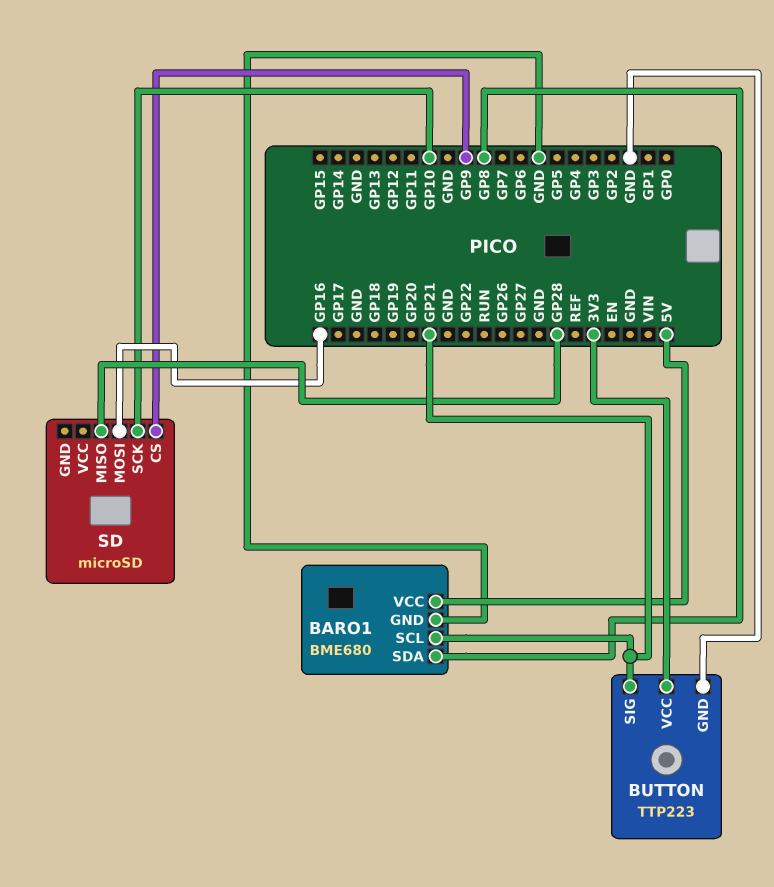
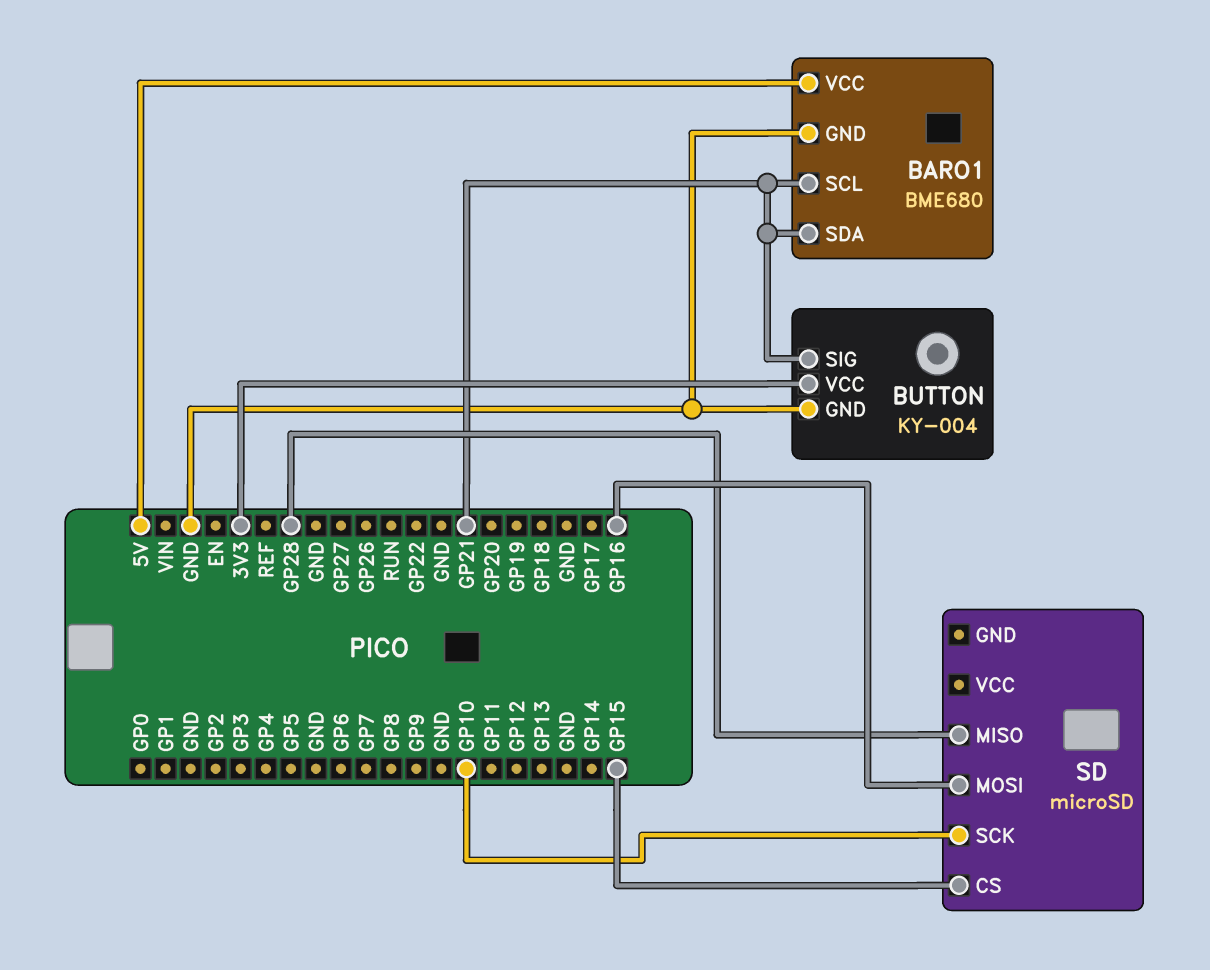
BARO1 pin SDA: GP8 -> GP21
BUTTON: TTP223 -> KY-004
SD pin CS: GP9 -> GP15

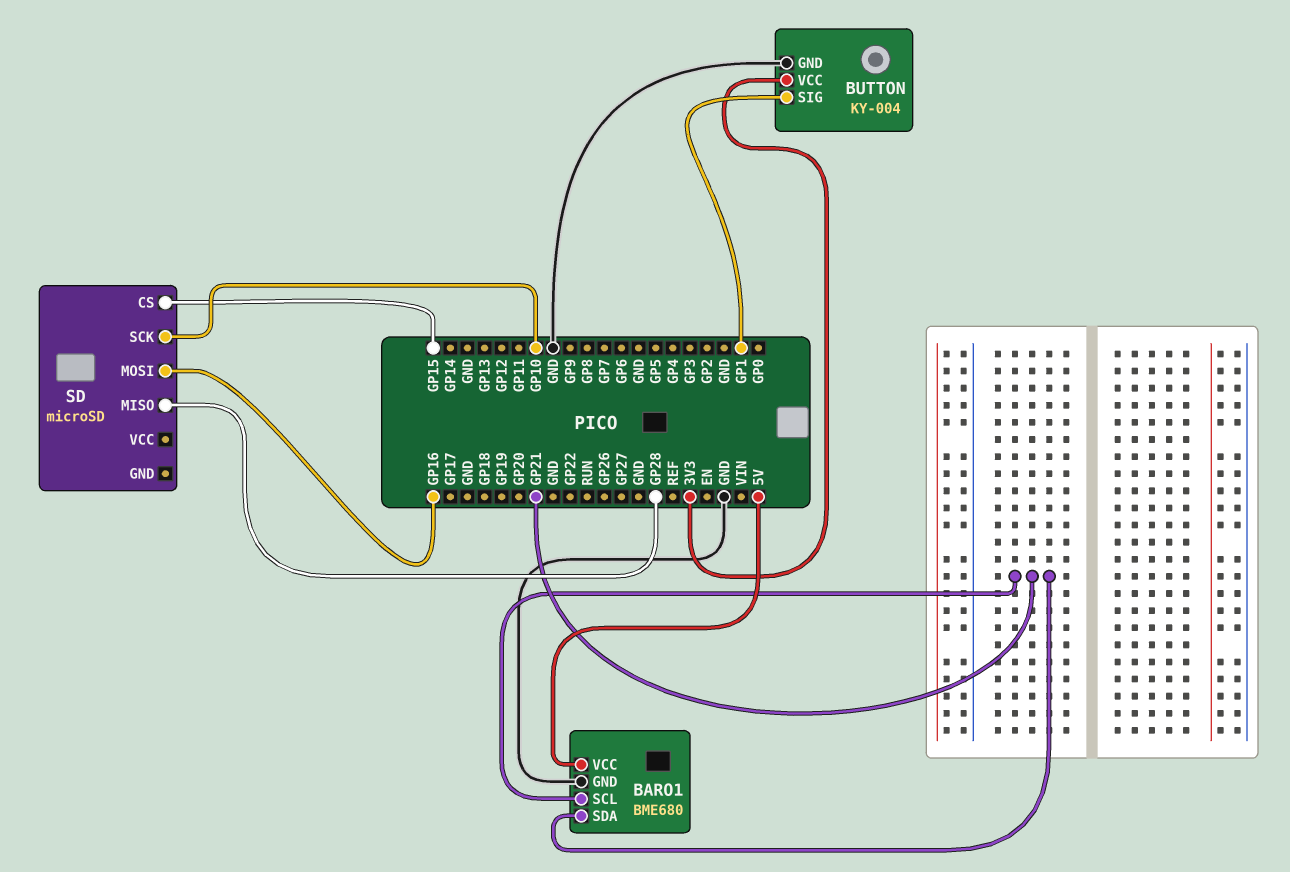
BUTTON pin SIG: GP21 -> GP1

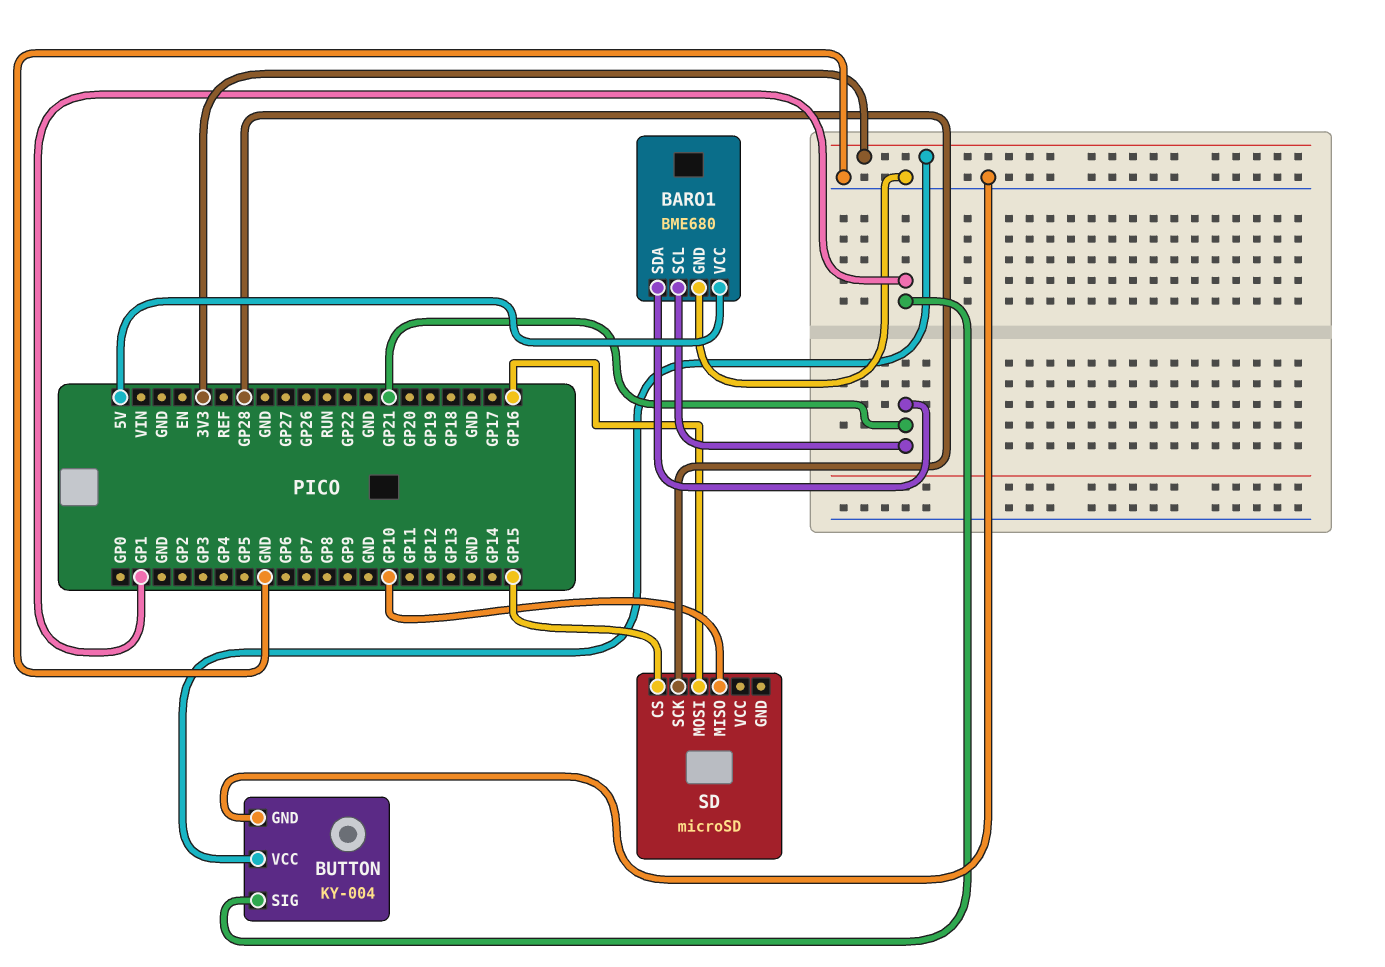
SD pin MISO: GP28 -> GP10
SD pin SCK: GP10 -> GP28

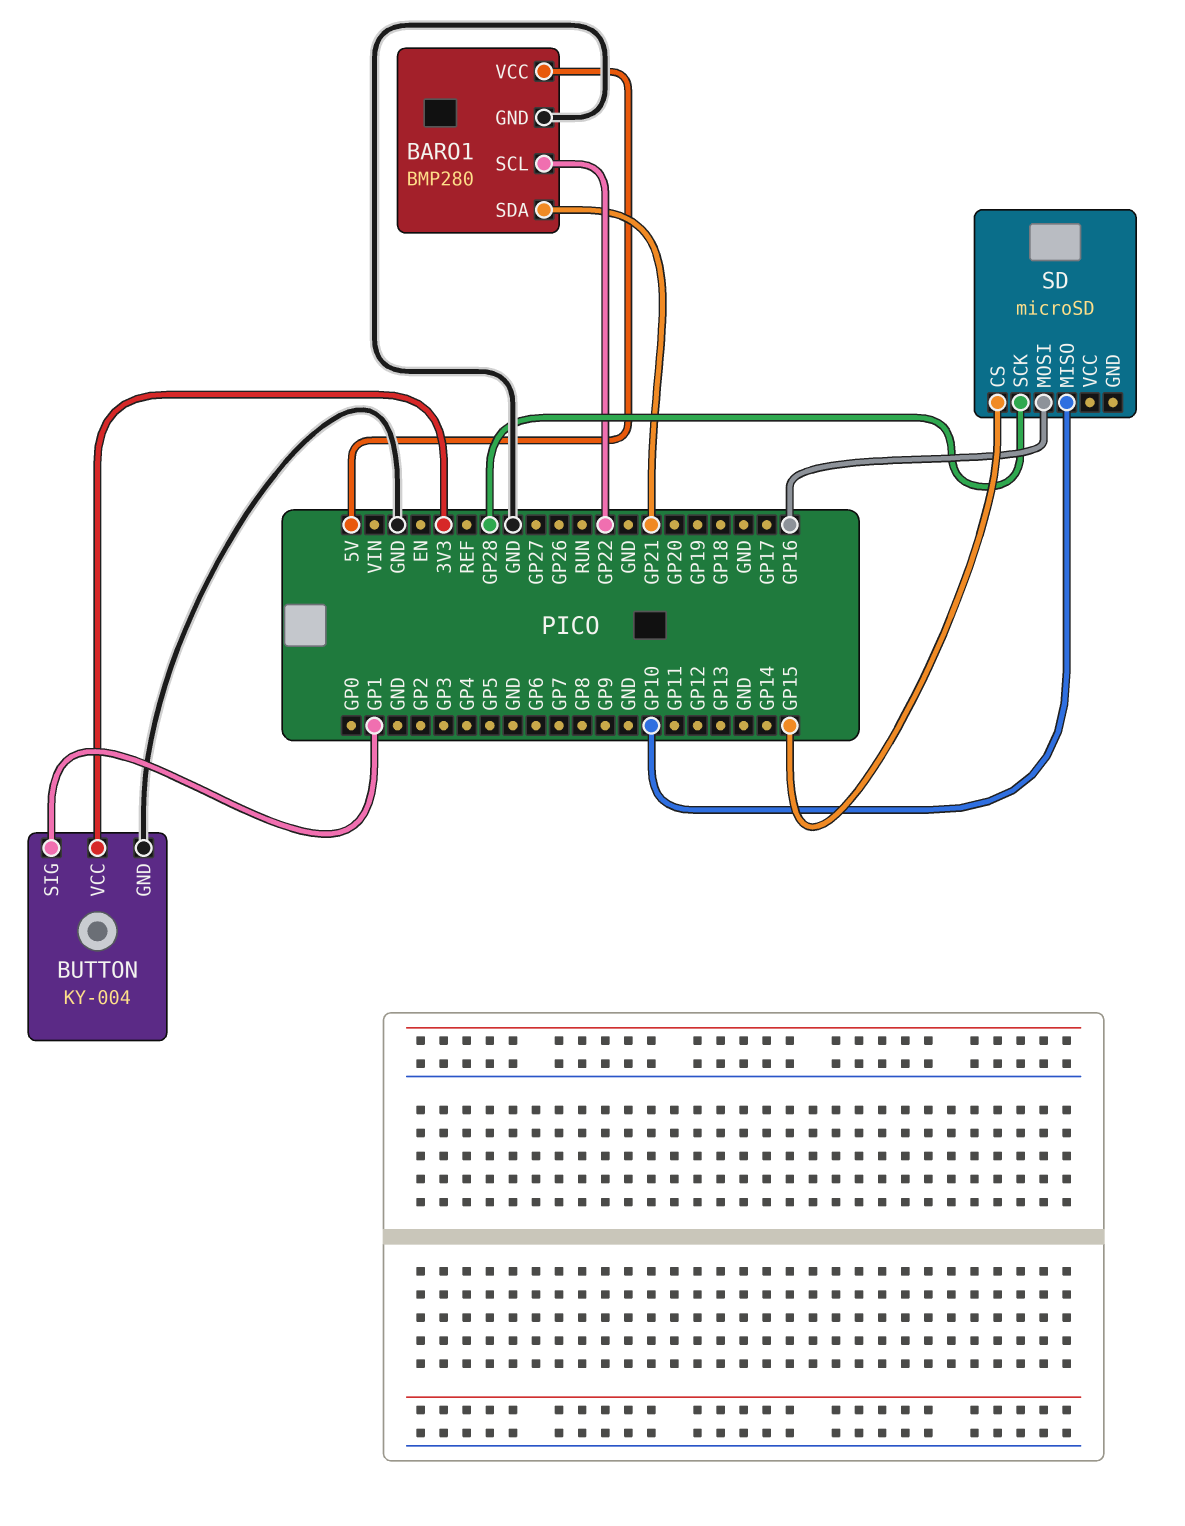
BARO1: BME680 -> BMP280
BARO1 pin SCL: GP21 -> GP22

